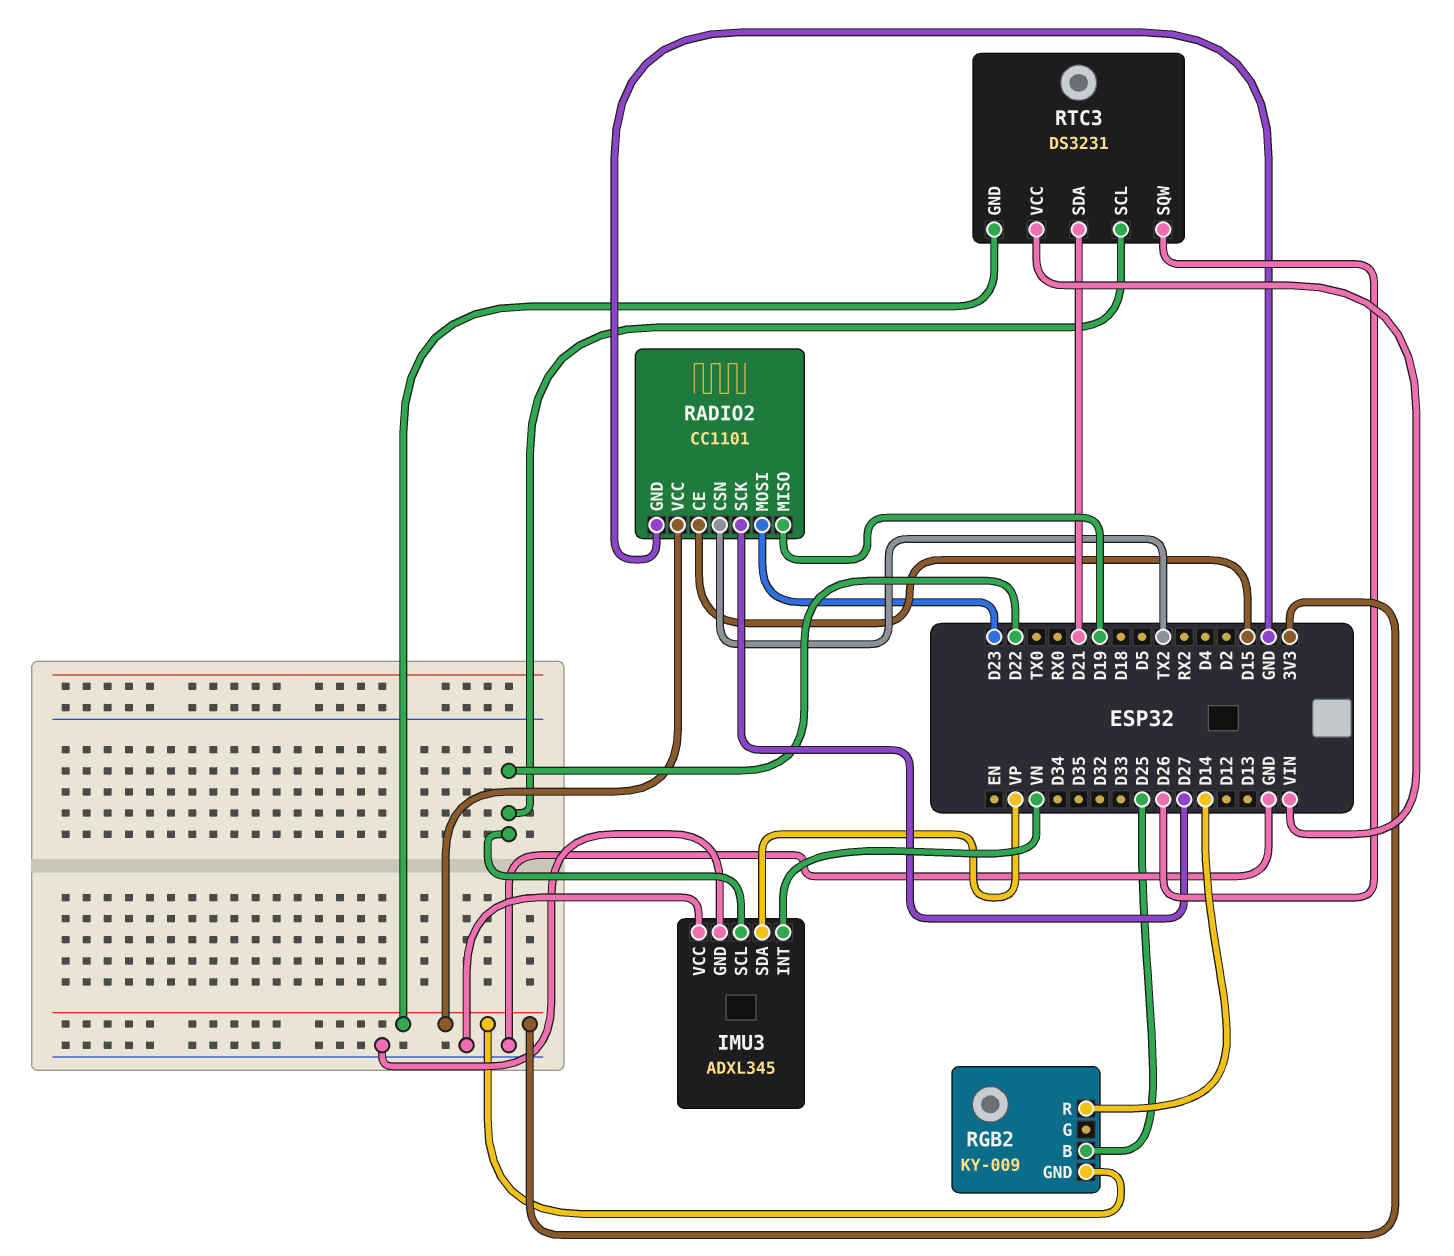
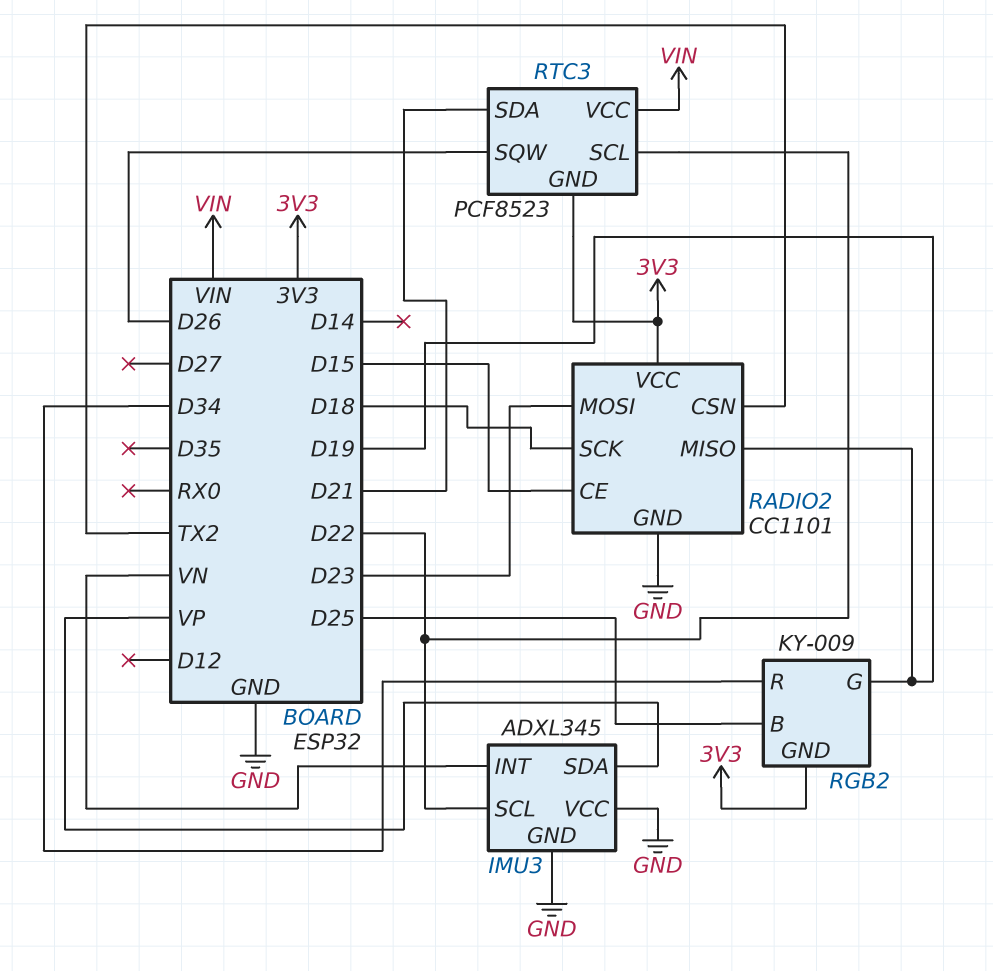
RADIO2 pin SCK: D27 -> D18
RGB2 pin G: none -> D19
RGB2 pin R: D14 -> D34
RTC3: DS3231 -> PCF8523

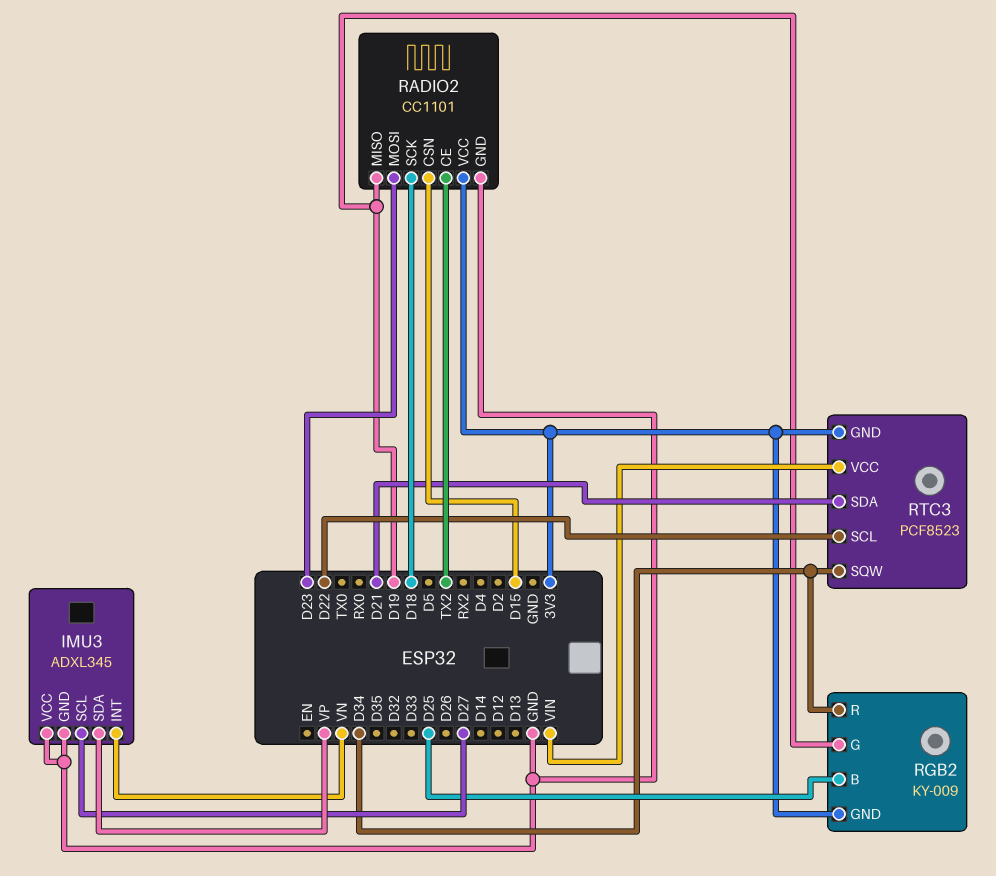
IMU3 pin SCL: D22 -> D27
RADIO2 pin CE: D15 -> TX2
RADIO2 pin CSN: TX2 -> D15
RTC3 pin SQW: D26 -> D34

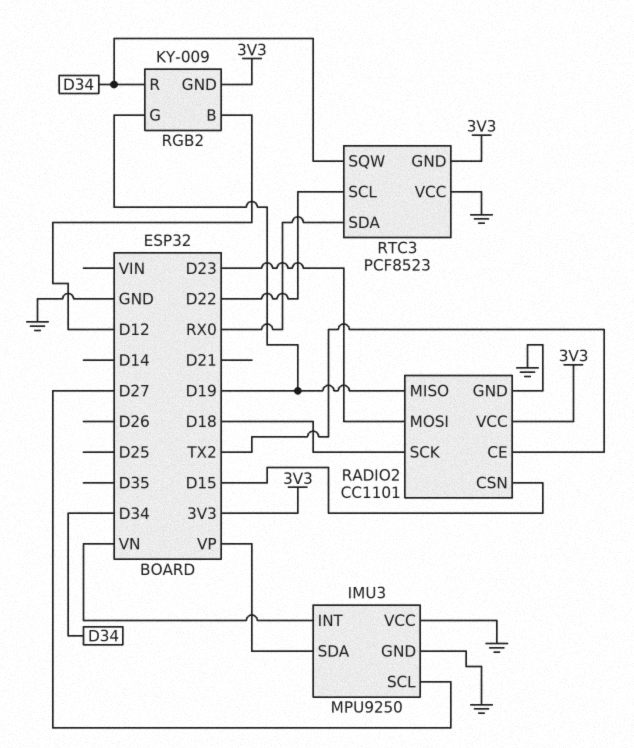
IMU3: ADXL345 -> MPU9250
RGB2 pin B: D25 -> D12
RTC3 pin SDA: D21 -> RX0
RTC3 pin VCC: VIN -> GND

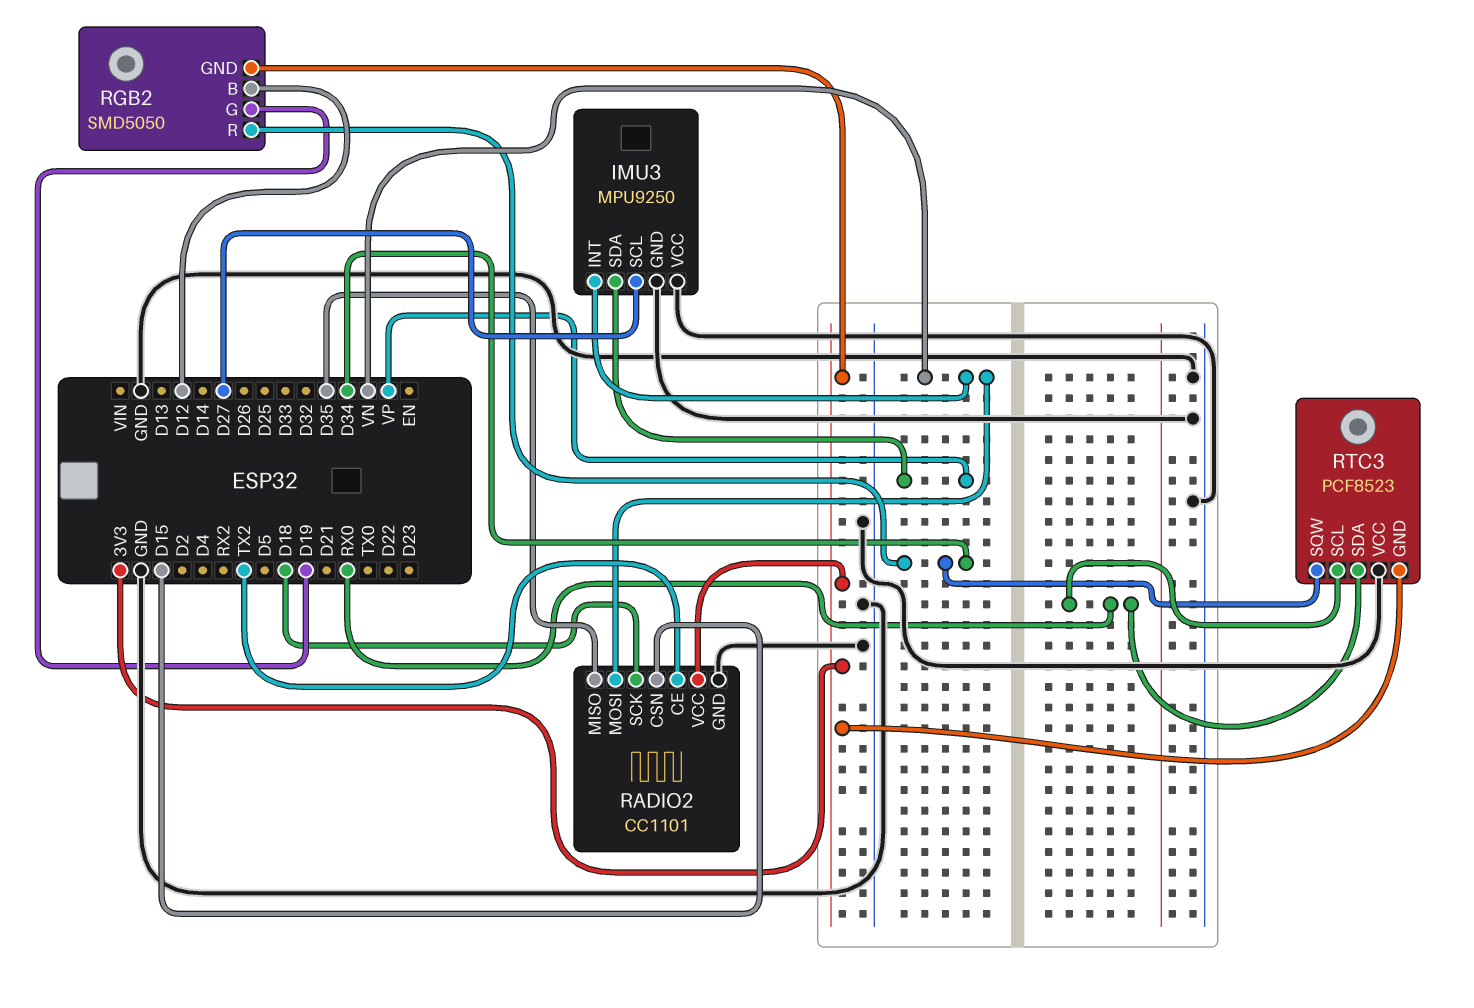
RADIO2 pin MISO: D19 -> D35
RADIO2 pin MOSI: D23 -> VN
RGB2: KY-009 -> SMD5050
RTC3 pin SCL: D22 -> RX0

